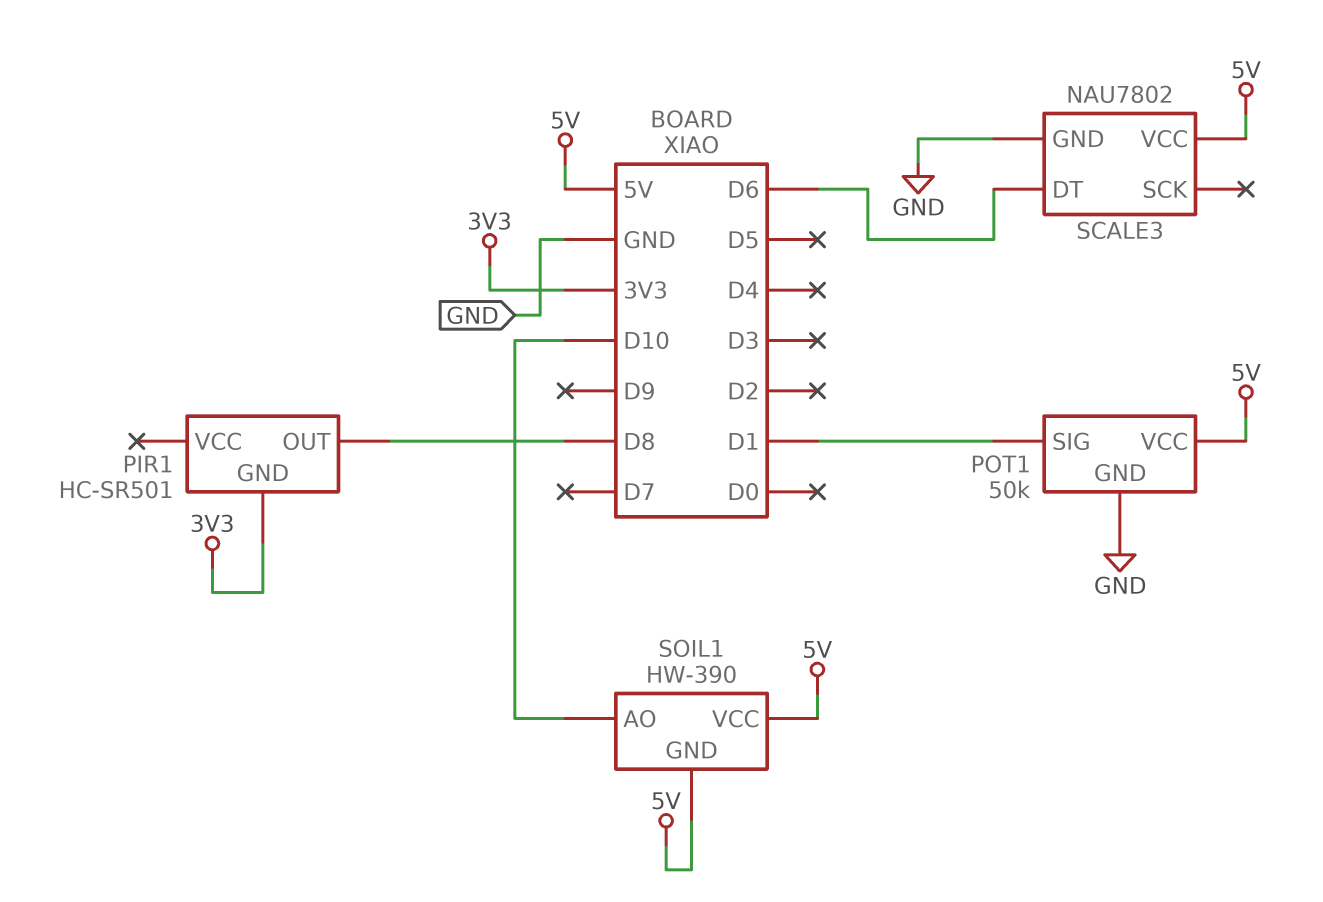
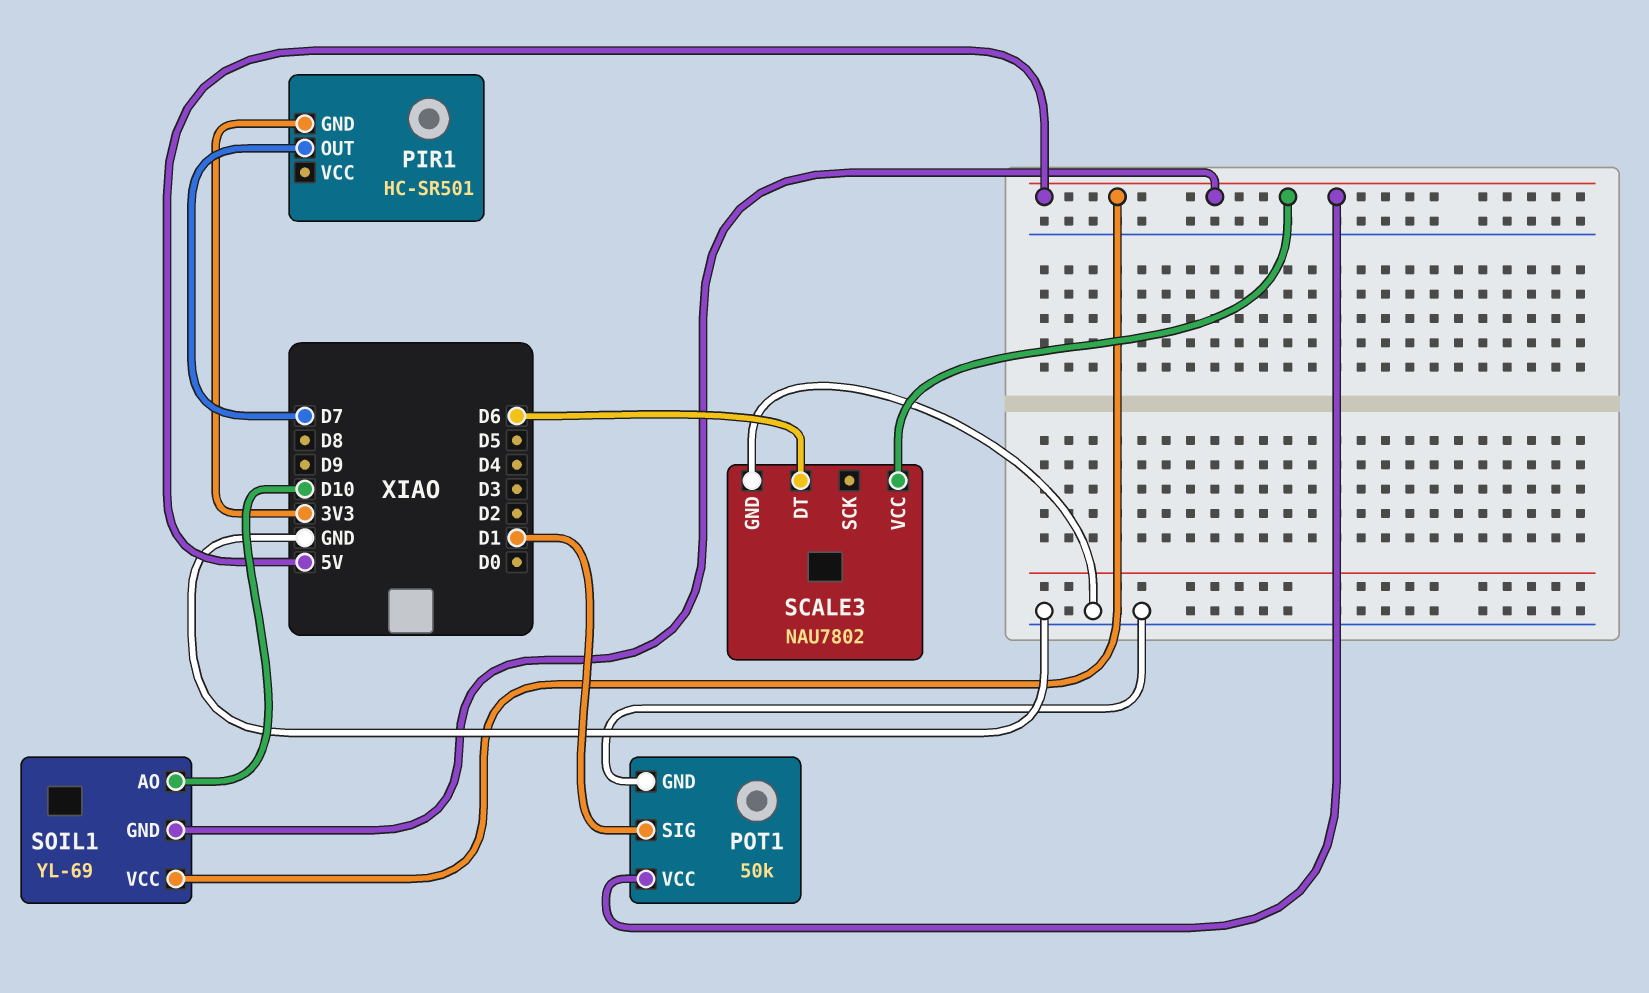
PIR1 pin OUT: D8 -> D7
SOIL1: HW-390 -> YL-69

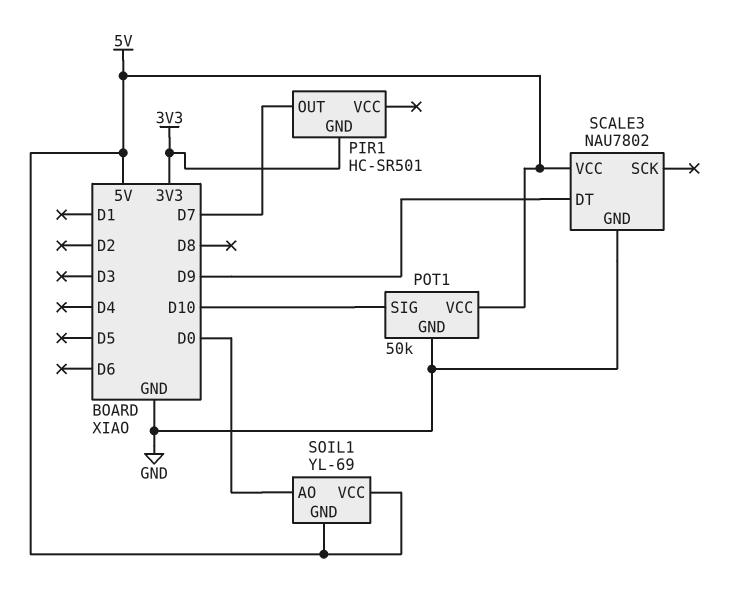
POT1 pin SIG: D1 -> D10
SCALE3 pin DT: D6 -> D9
SOIL1 pin AO: D10 -> D0

